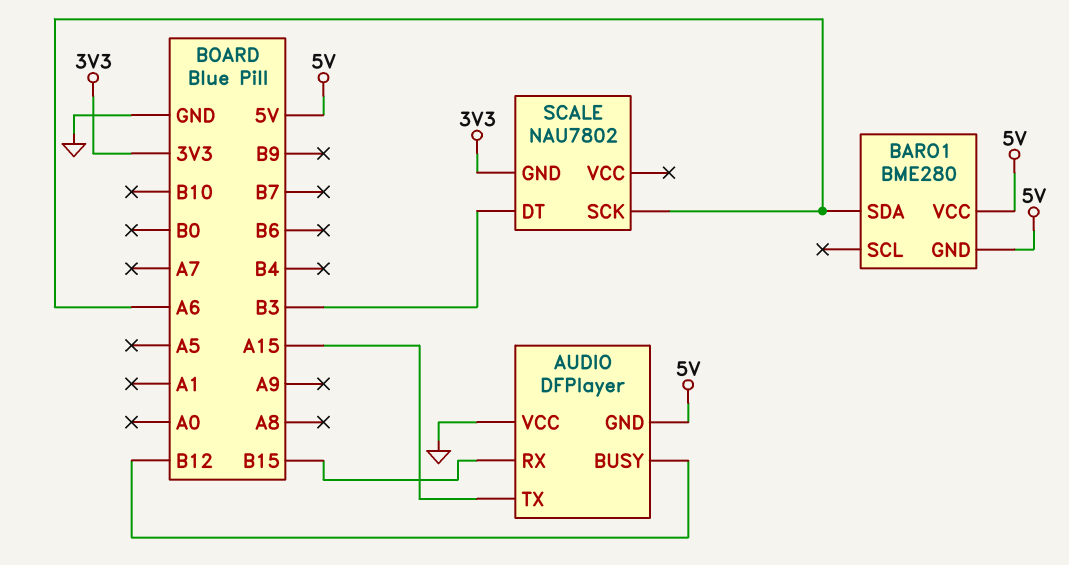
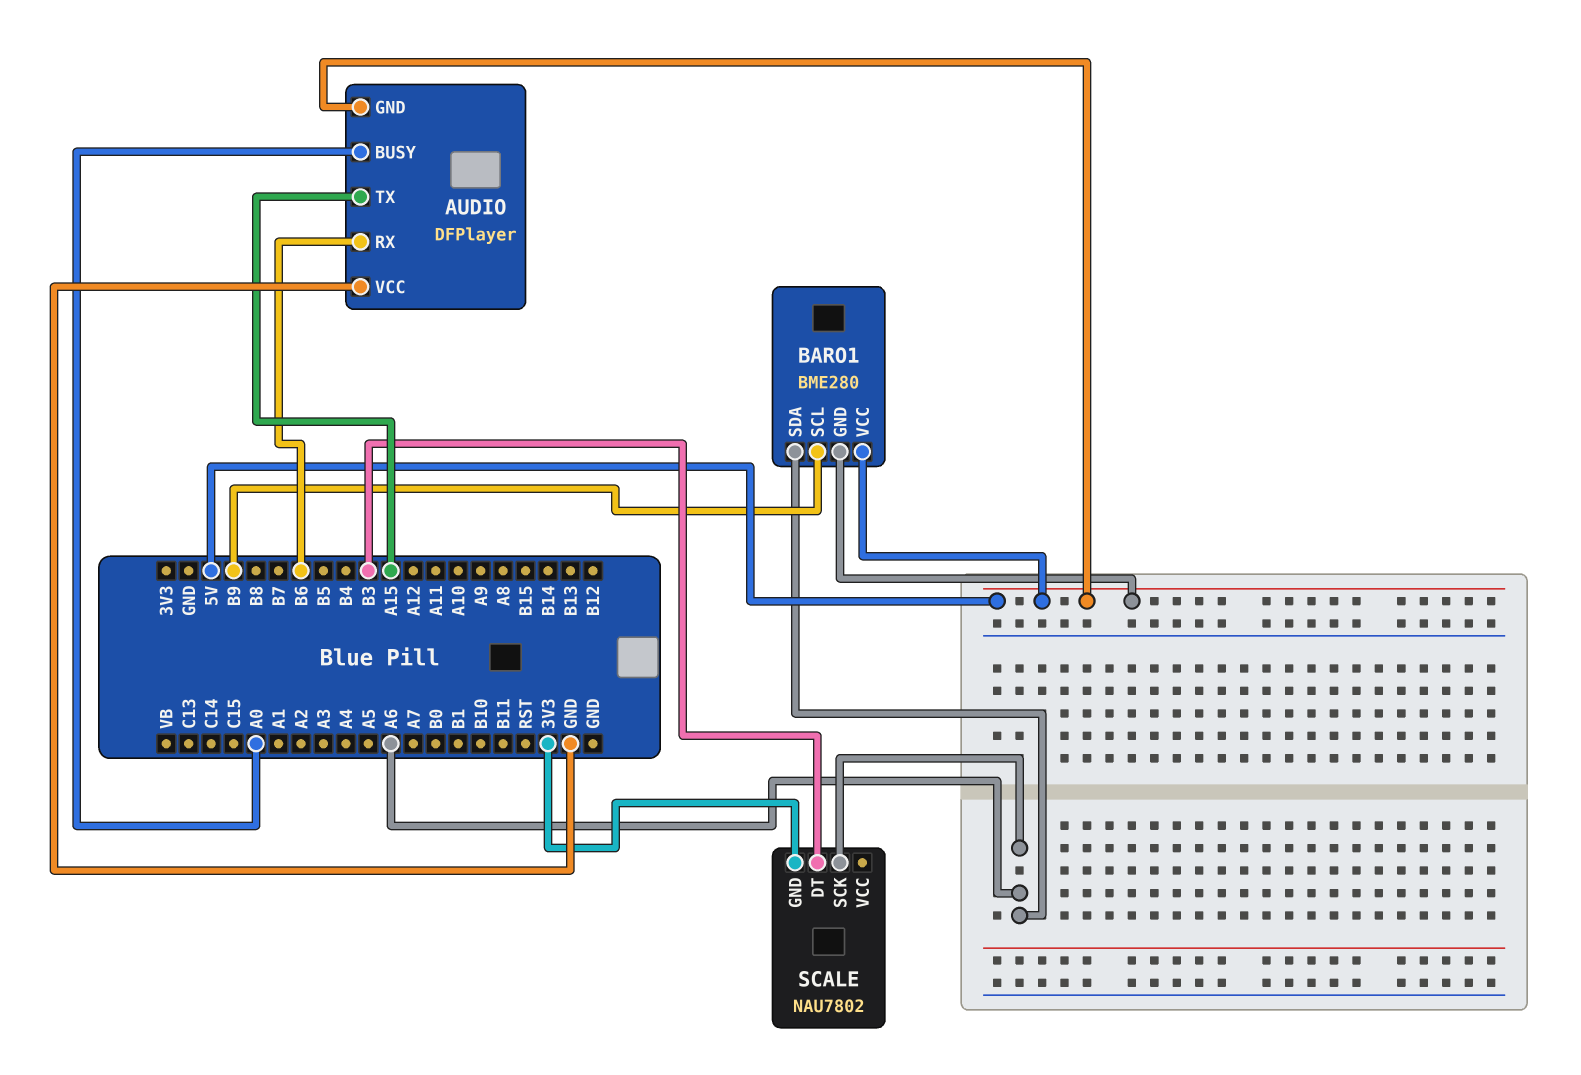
AUDIO pin BUSY: B12 -> A0
AUDIO pin RX: B15 -> B6
BARO1 pin SCL: none -> B9

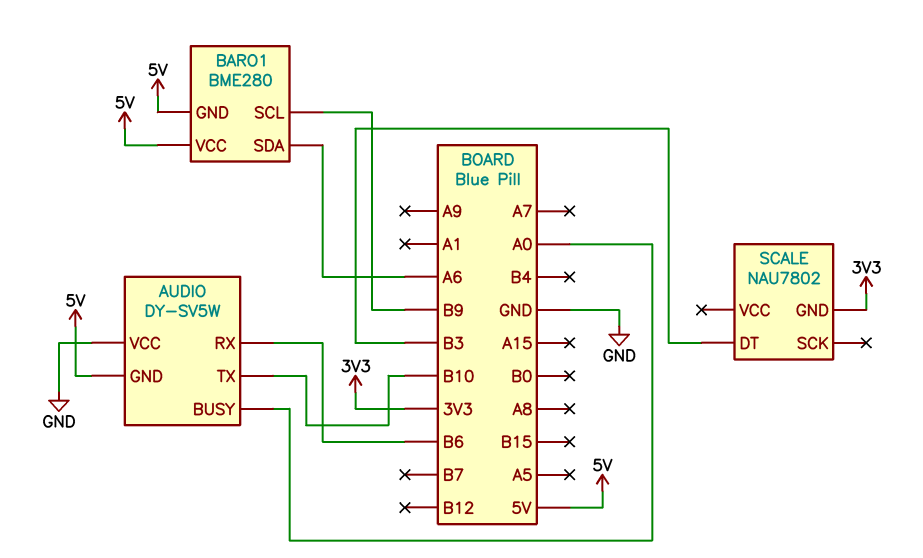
AUDIO: DFPlayer -> DY-SV5W
AUDIO pin TX: A15 -> B10
SCALE pin SCK: A6 -> none

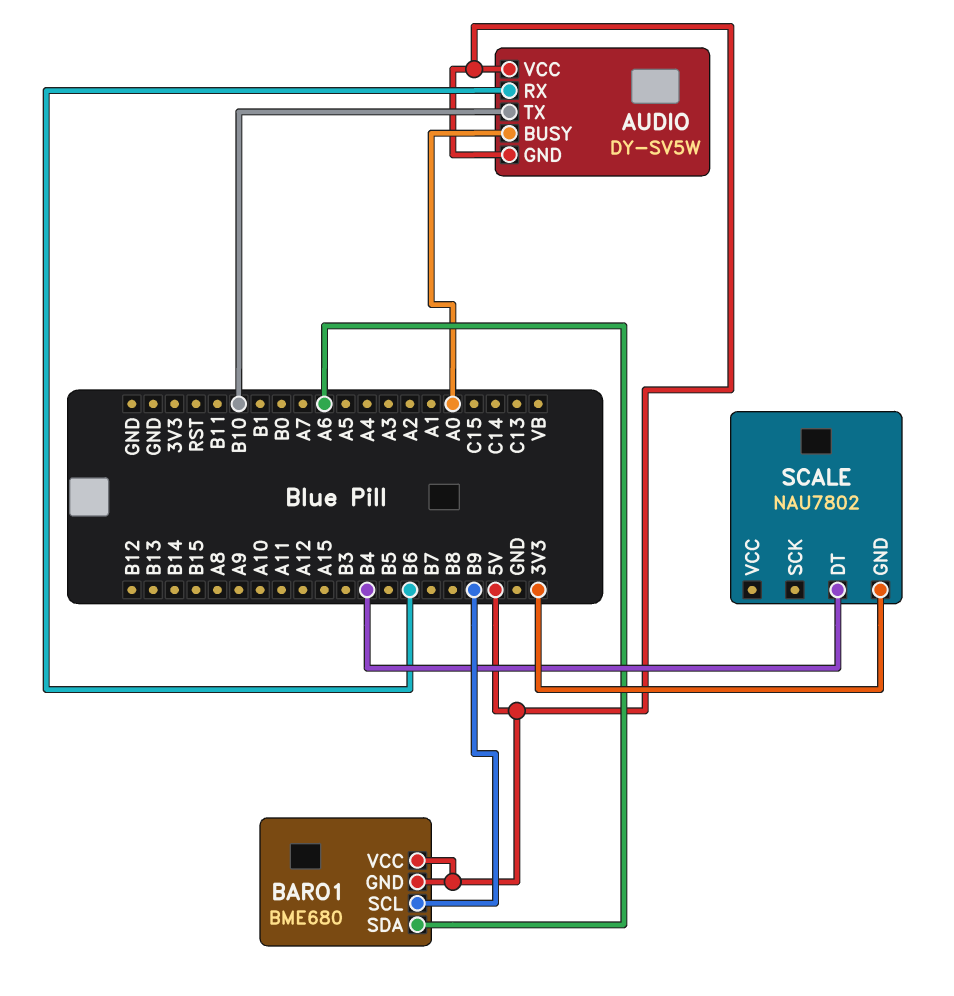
AUDIO pin VCC: GND -> 5V
BARO1: BME280 -> BME680
SCALE pin DT: B3 -> B4

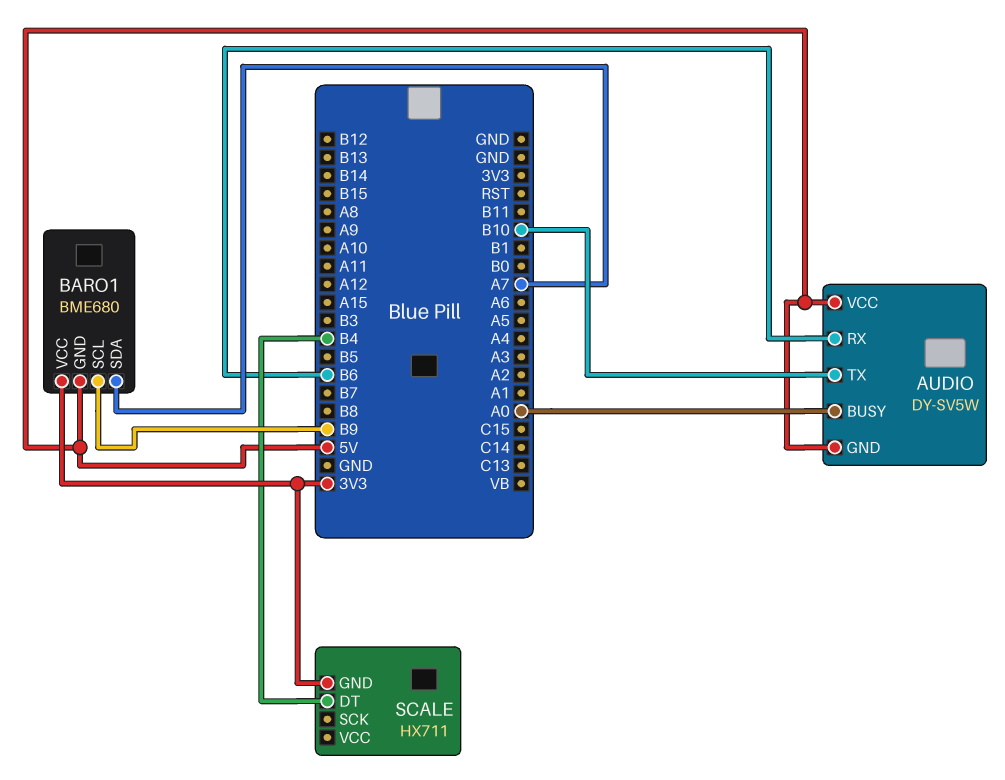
BARO1 pin SDA: A6 -> A7
BARO1 pin VCC: 5V -> 3V3
SCALE: NAU7802 -> HX711

